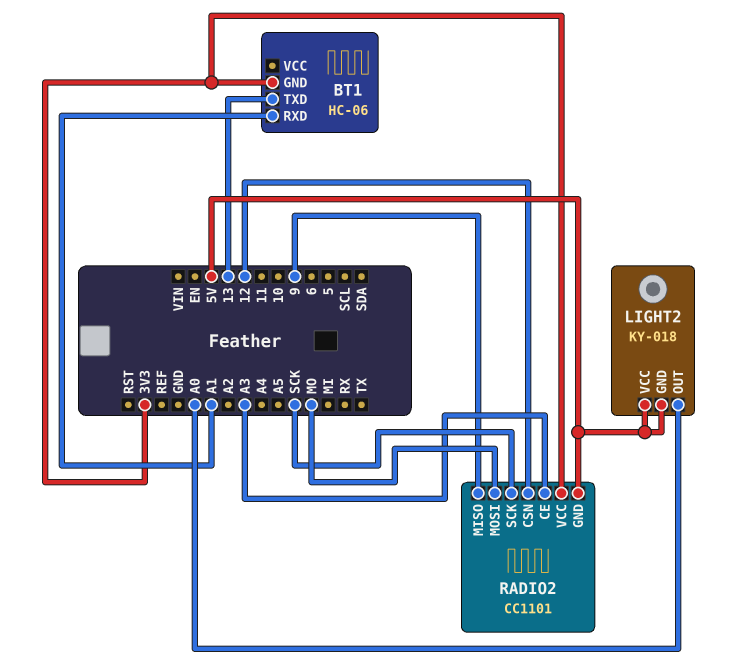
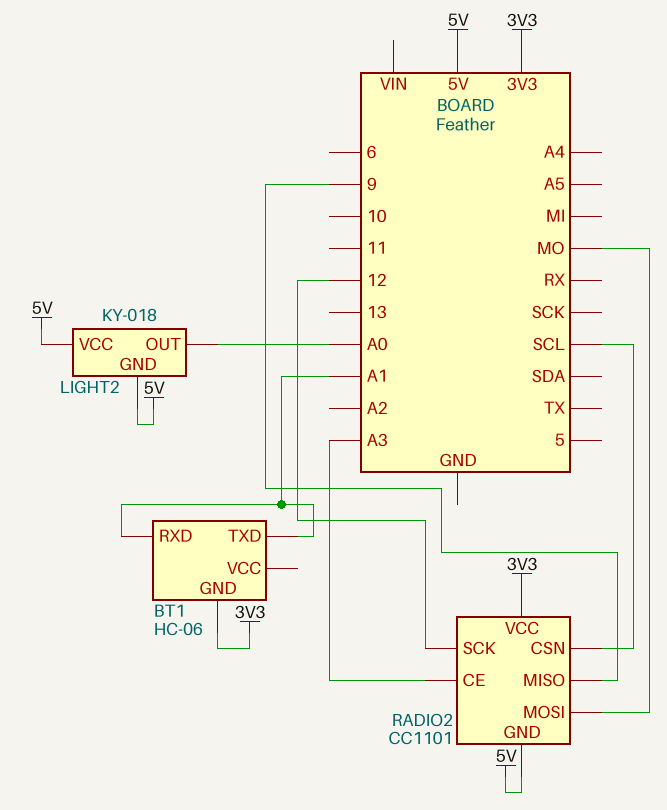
BT1 pin TXD: 13 -> A1
RADIO2 pin CSN: 12 -> SCL
RADIO2 pin SCK: SCK -> 12

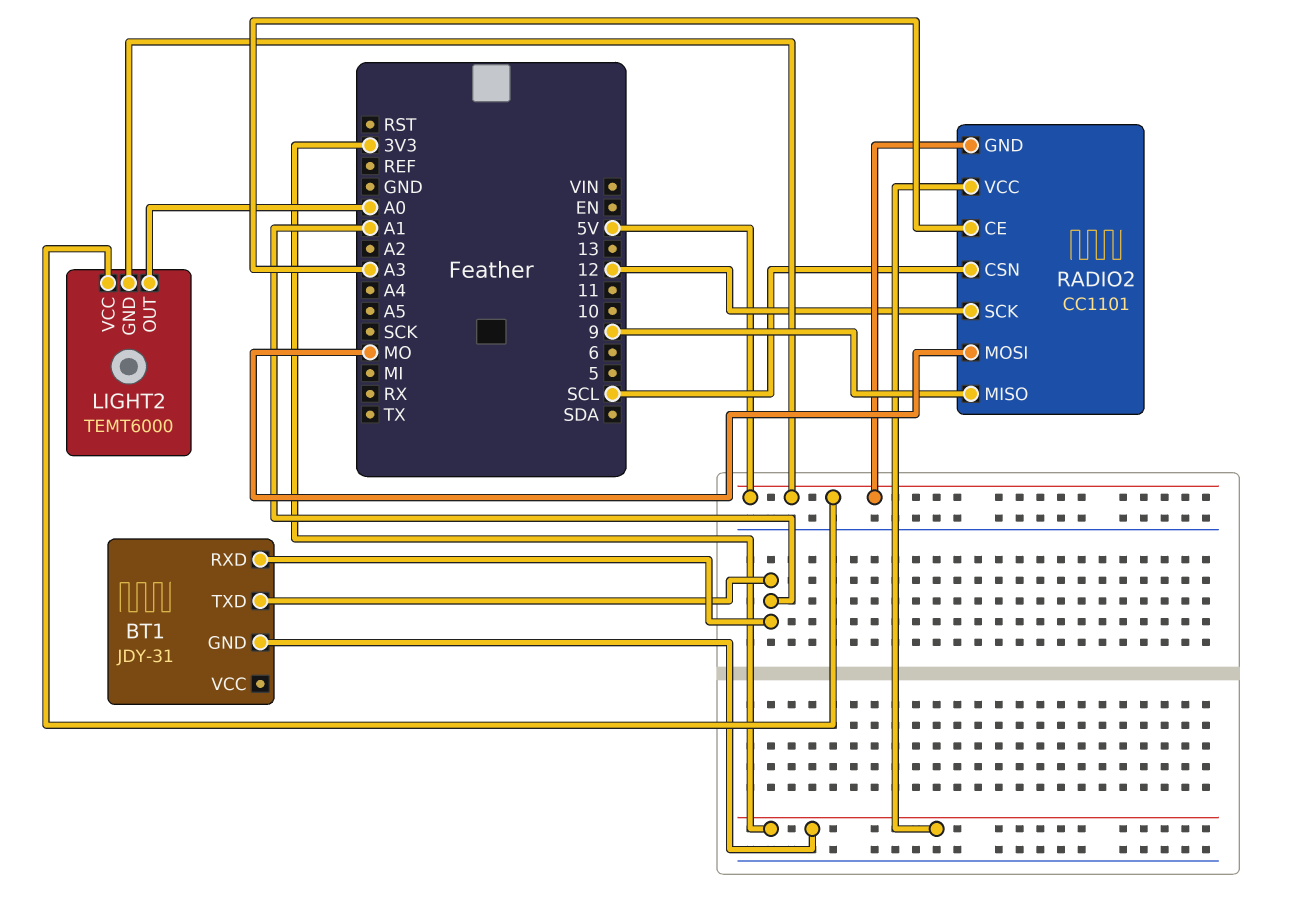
BT1: HC-06 -> JDY-31
LIGHT2: KY-018 -> TEMT6000

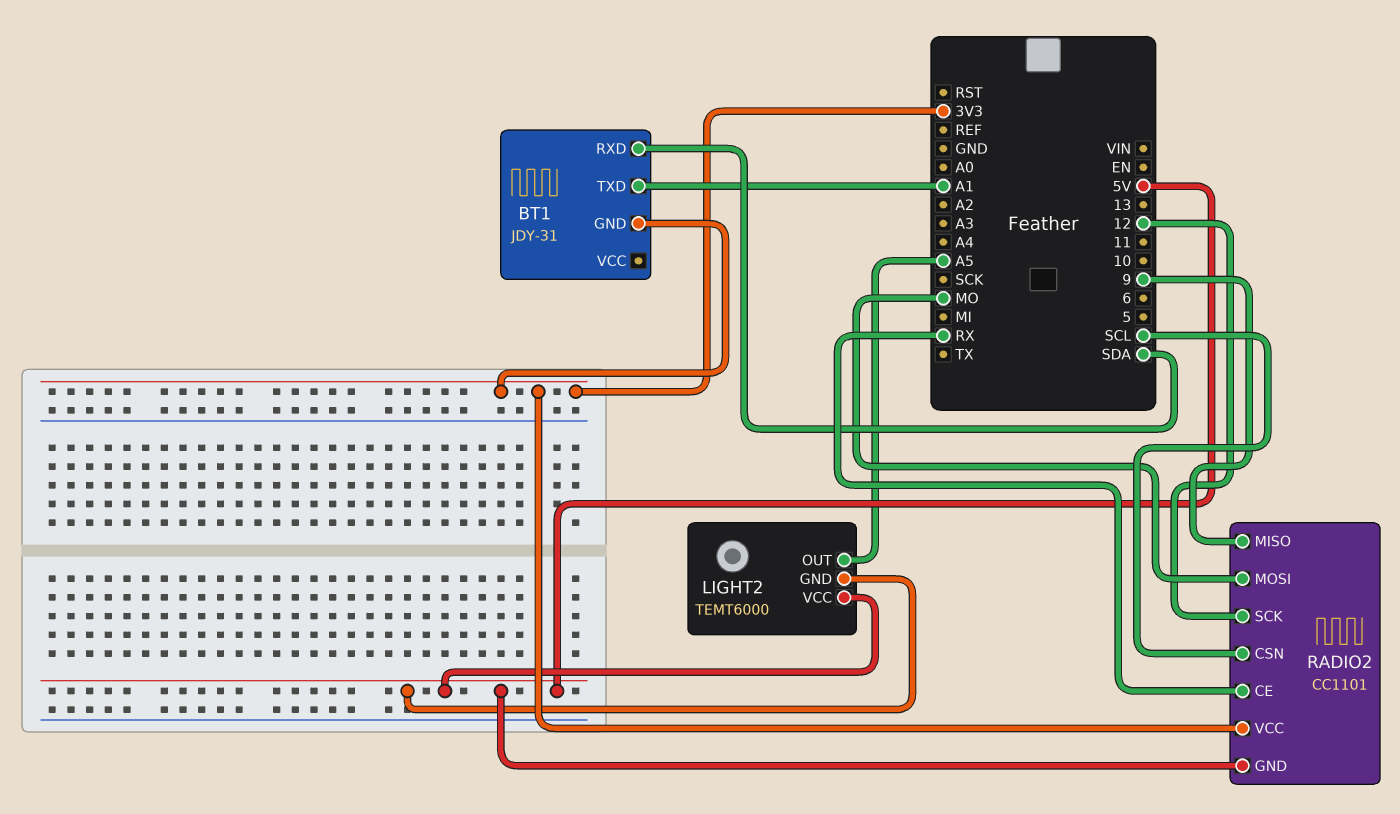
BT1 pin RXD: A1 -> SDA
LIGHT2 pin OUT: A0 -> A5
RADIO2 pin CE: A3 -> RX

